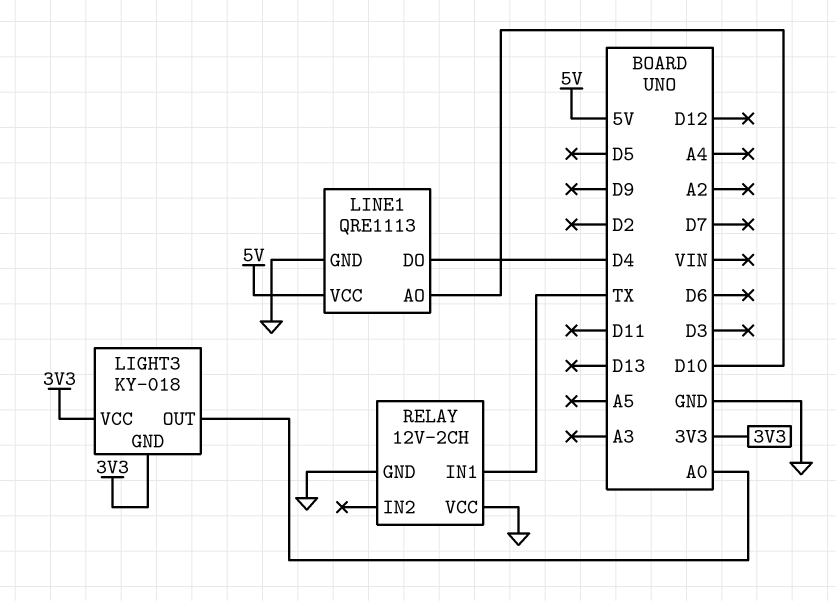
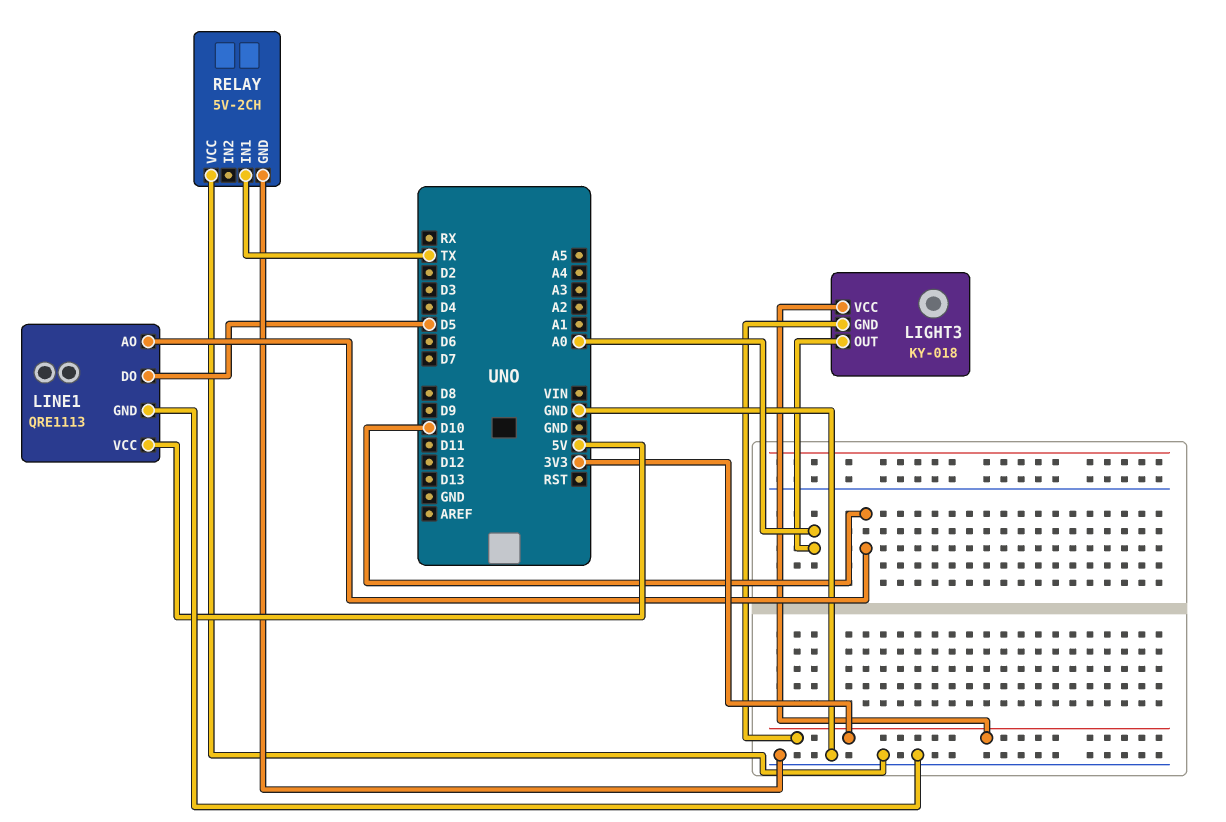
LINE1 pin DO: D4 -> D5
RELAY: 12V-2CH -> 5V-2CH

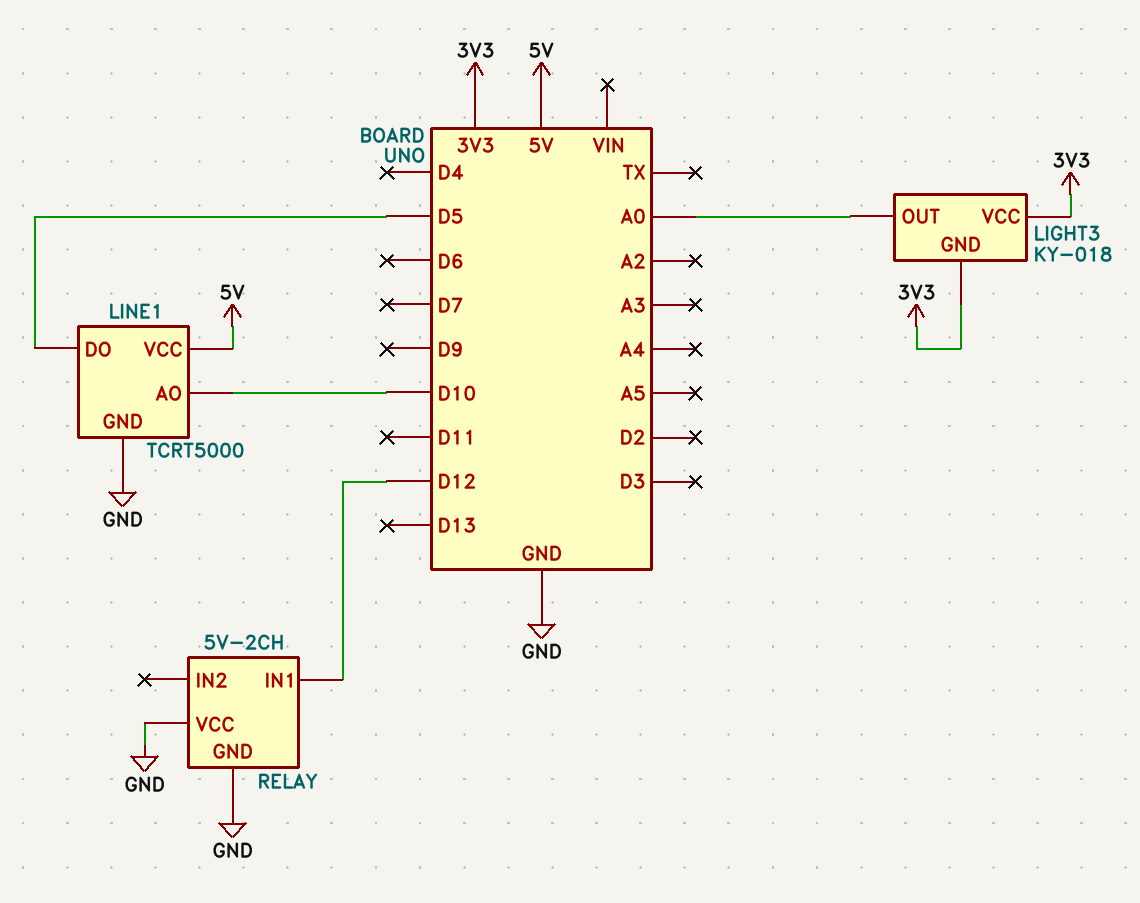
LINE1: QRE1113 -> TCRT5000
RELAY pin IN1: TX -> D12

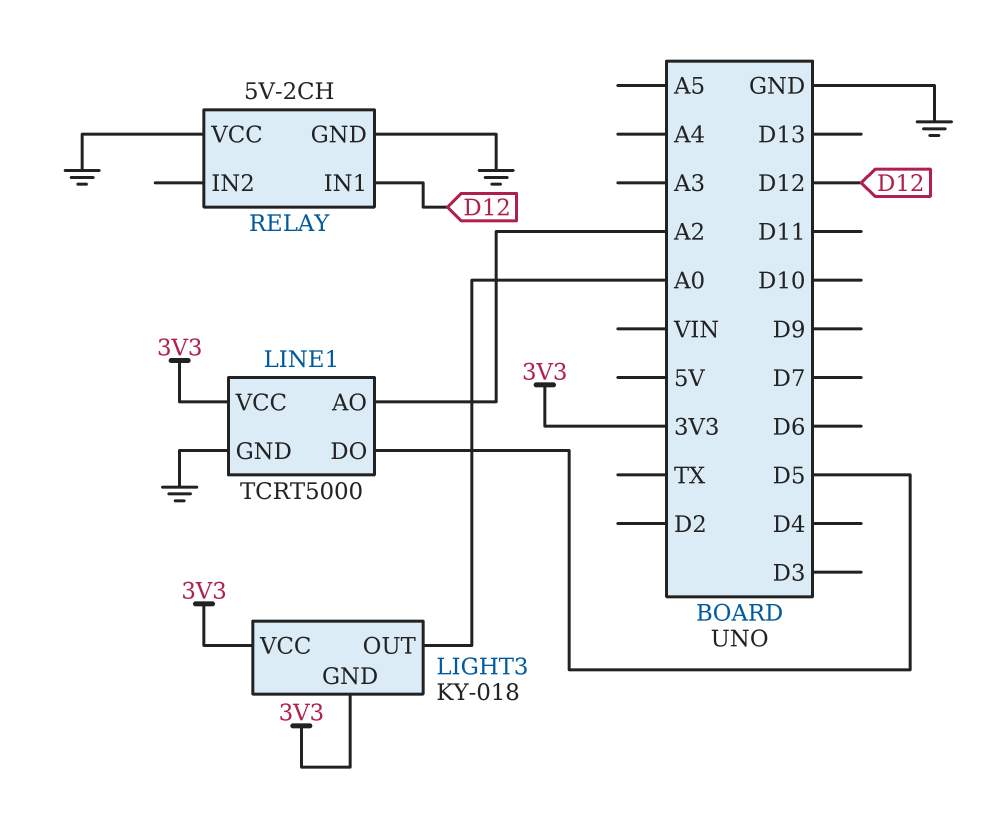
LINE1 pin AO: D10 -> A2
LINE1 pin VCC: 5V -> 3V3

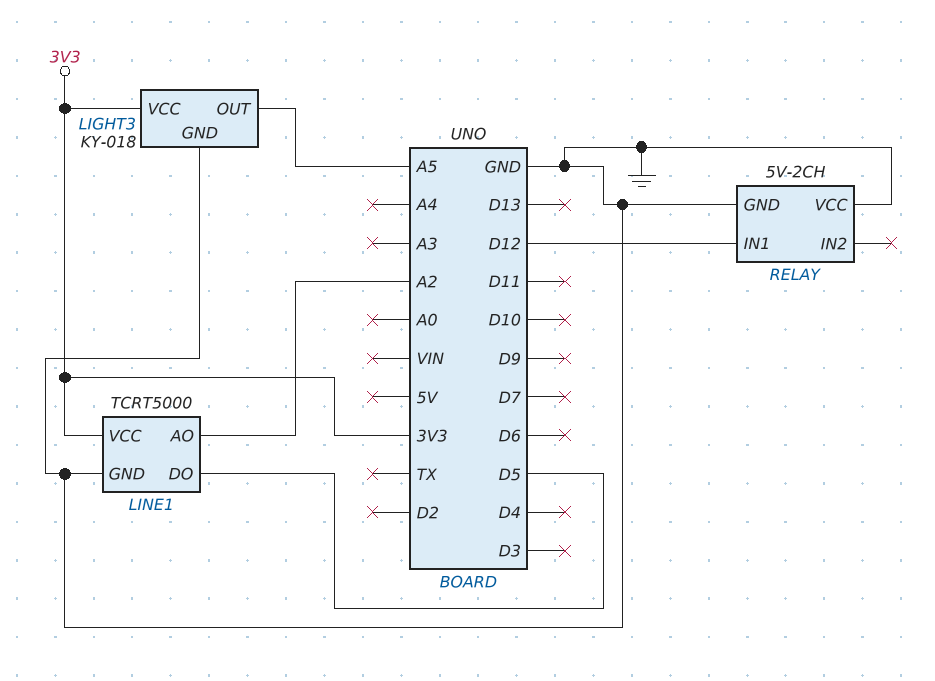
LIGHT3 pin GND: 3V3 -> GND
LIGHT3 pin OUT: A0 -> A5

